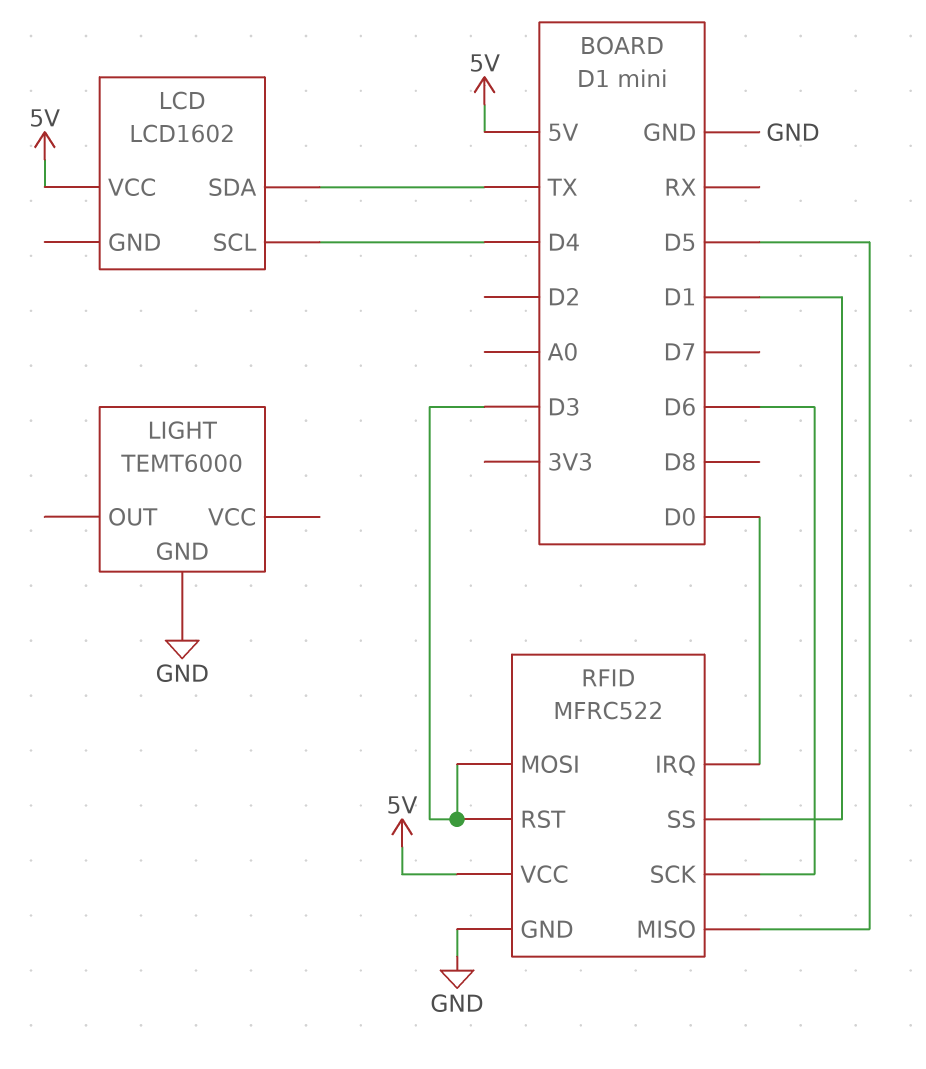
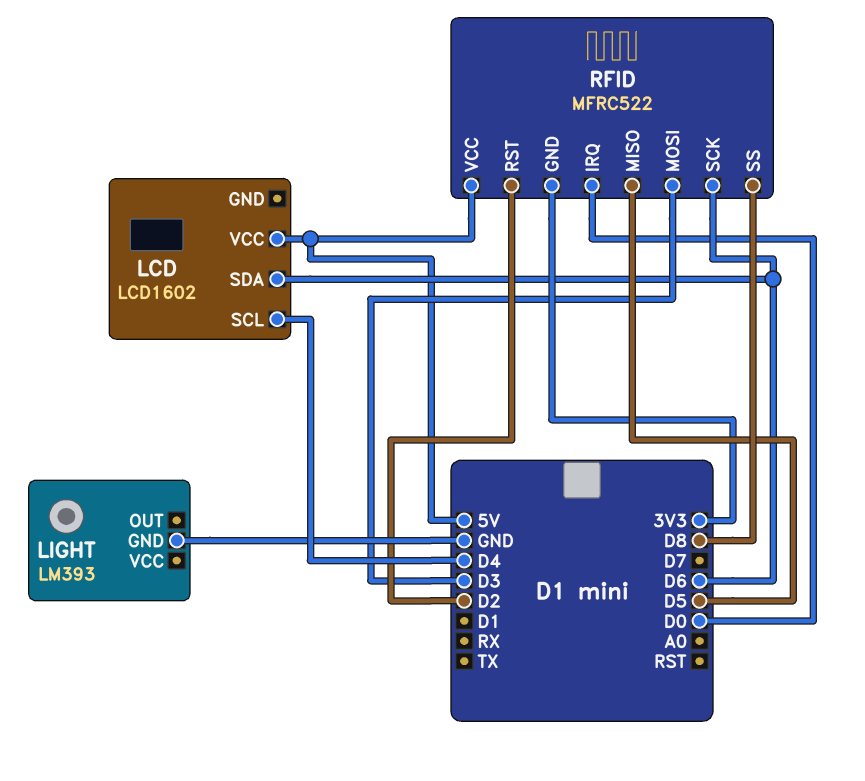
LCD pin SDA: TX -> D6
LIGHT: TEMT6000 -> LM393
RFID pin GND: GND -> 3V3
RFID pin RST: D3 -> D2
RFID pin SS: D1 -> D8

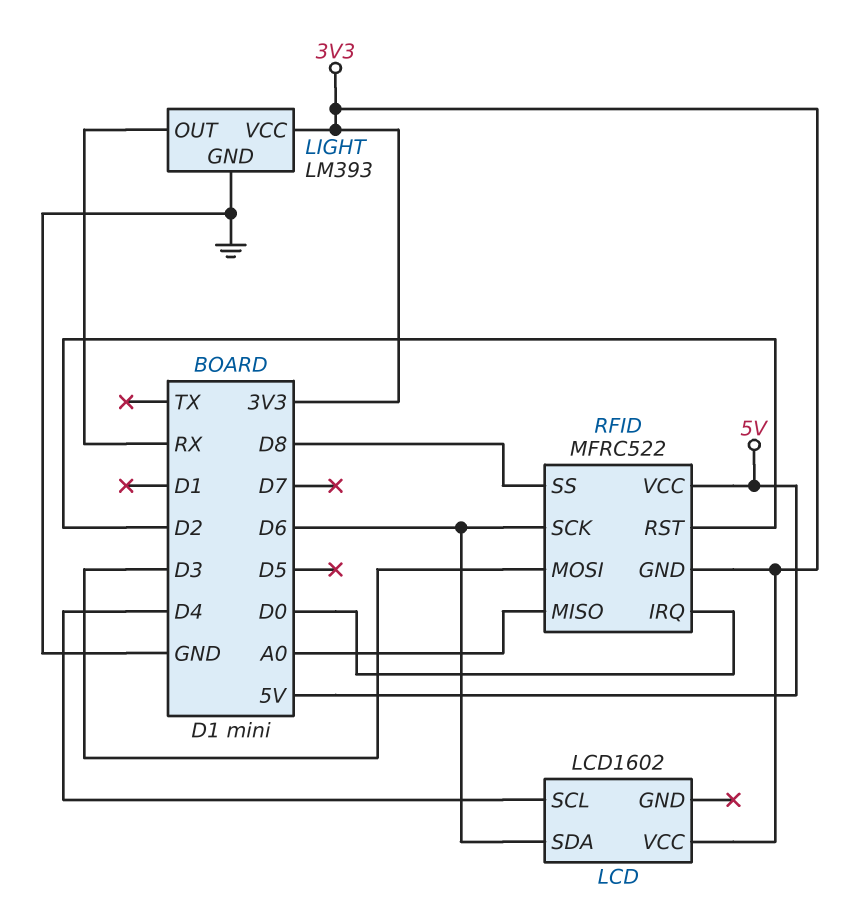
LCD pin VCC: 5V -> 3V3
LIGHT pin OUT: none -> RX
LIGHT pin VCC: none -> 3V3
RFID pin MISO: D5 -> A0

